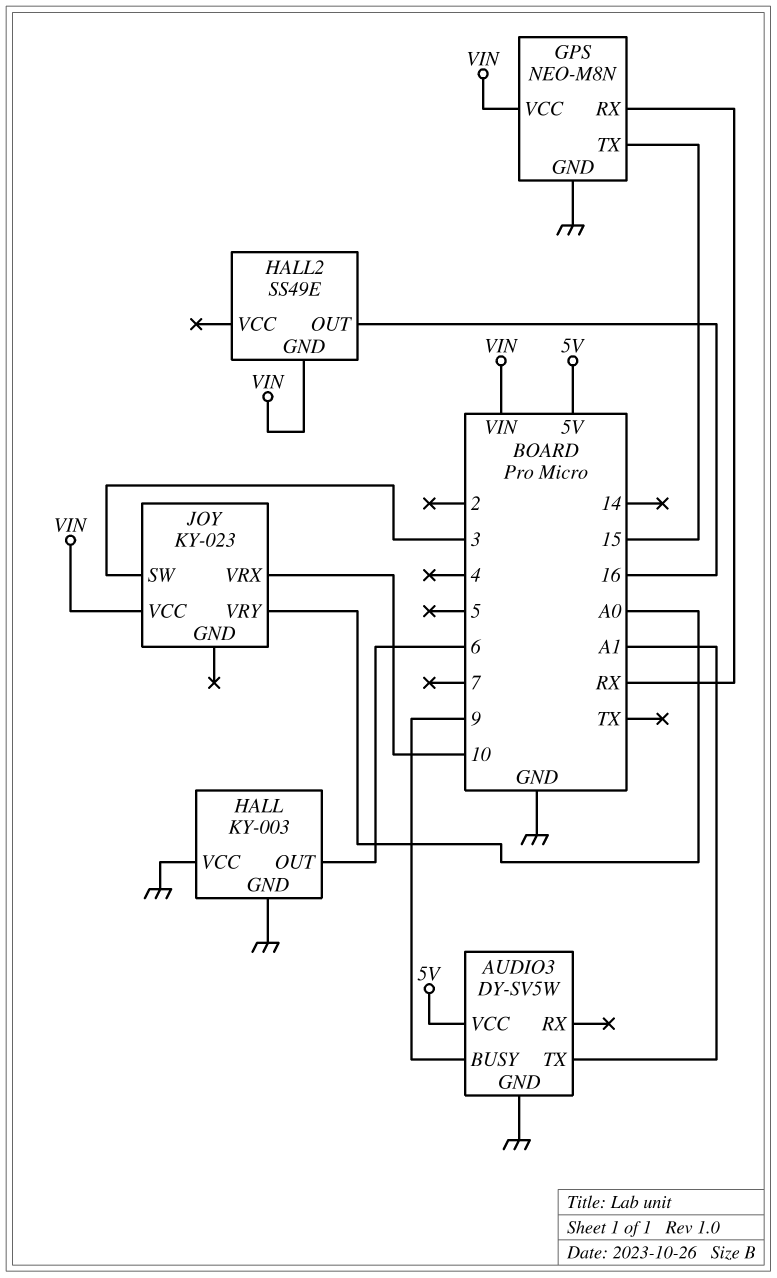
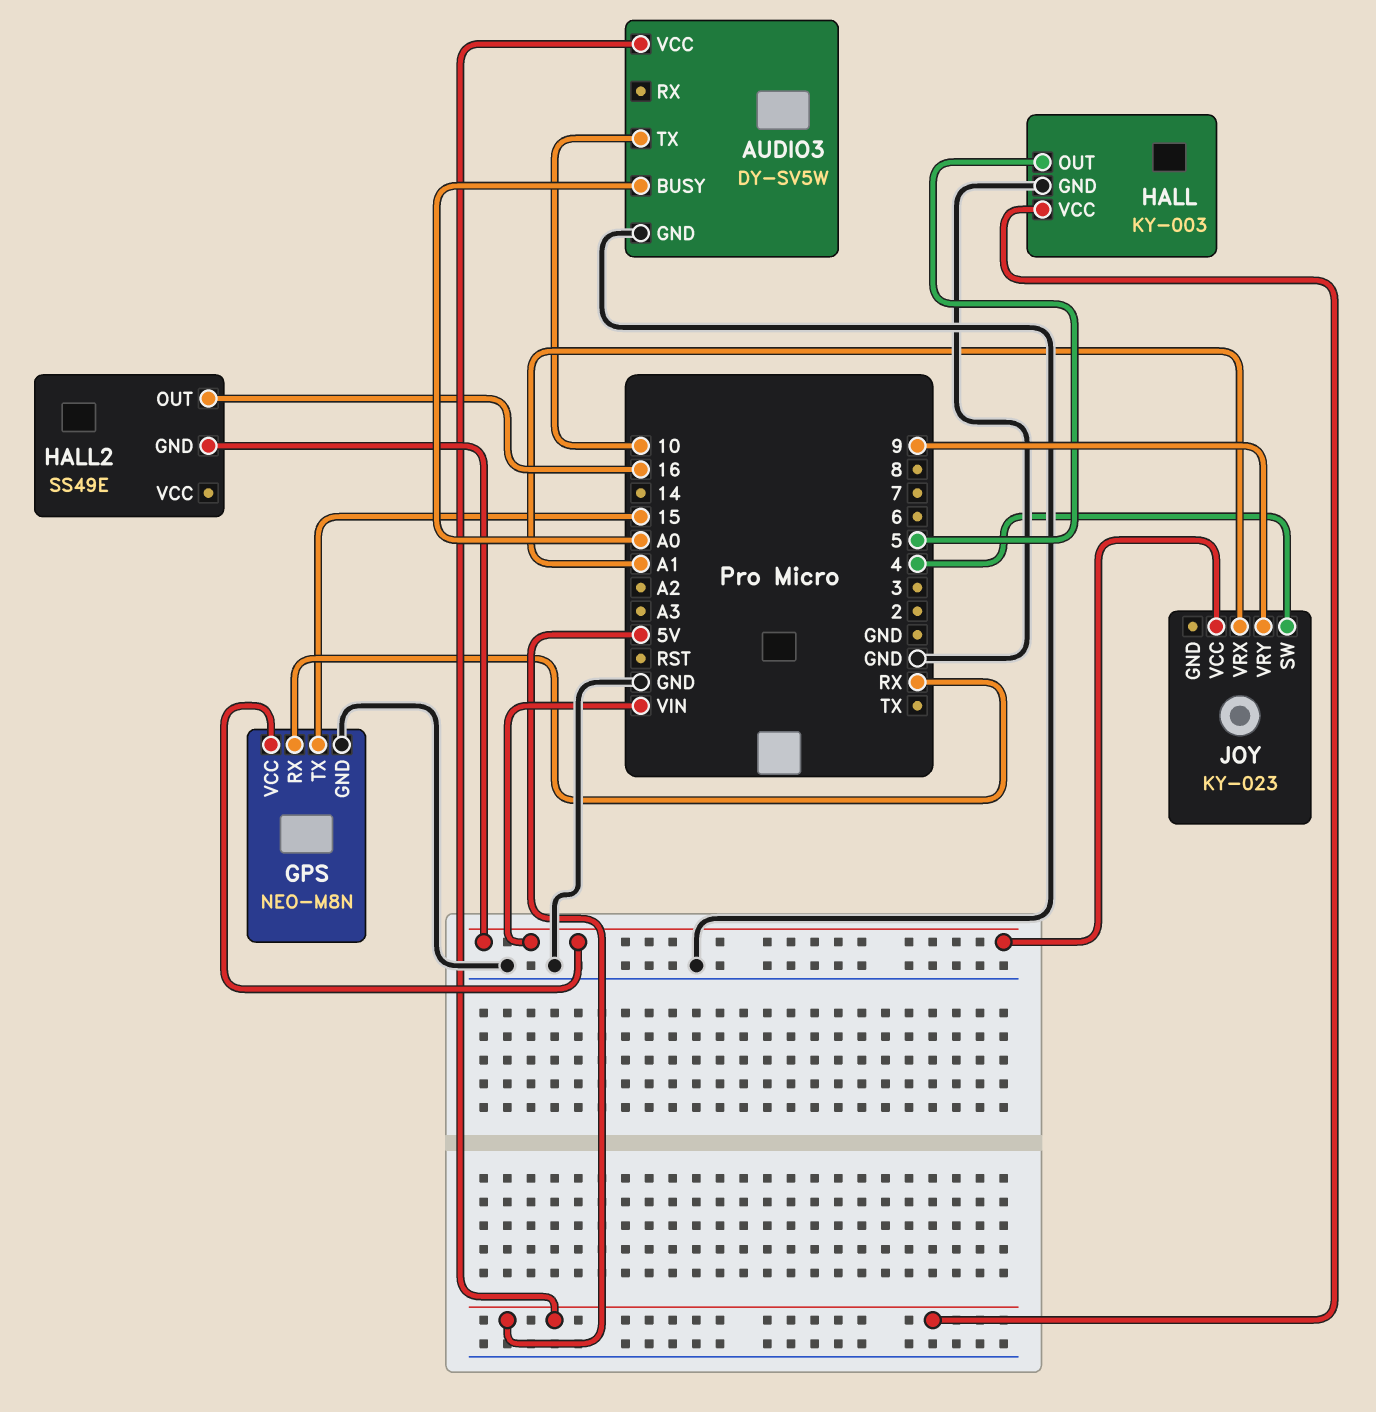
AUDIO3 pin BUSY: 9 -> A0
AUDIO3 pin TX: A1 -> 10
HALL pin OUT: 6 -> 5
HALL pin VCC: GND -> 5V
JOY pin SW: 3 -> 4
JOY pin VRX: 10 -> A1
JOY pin VRY: A0 -> 9

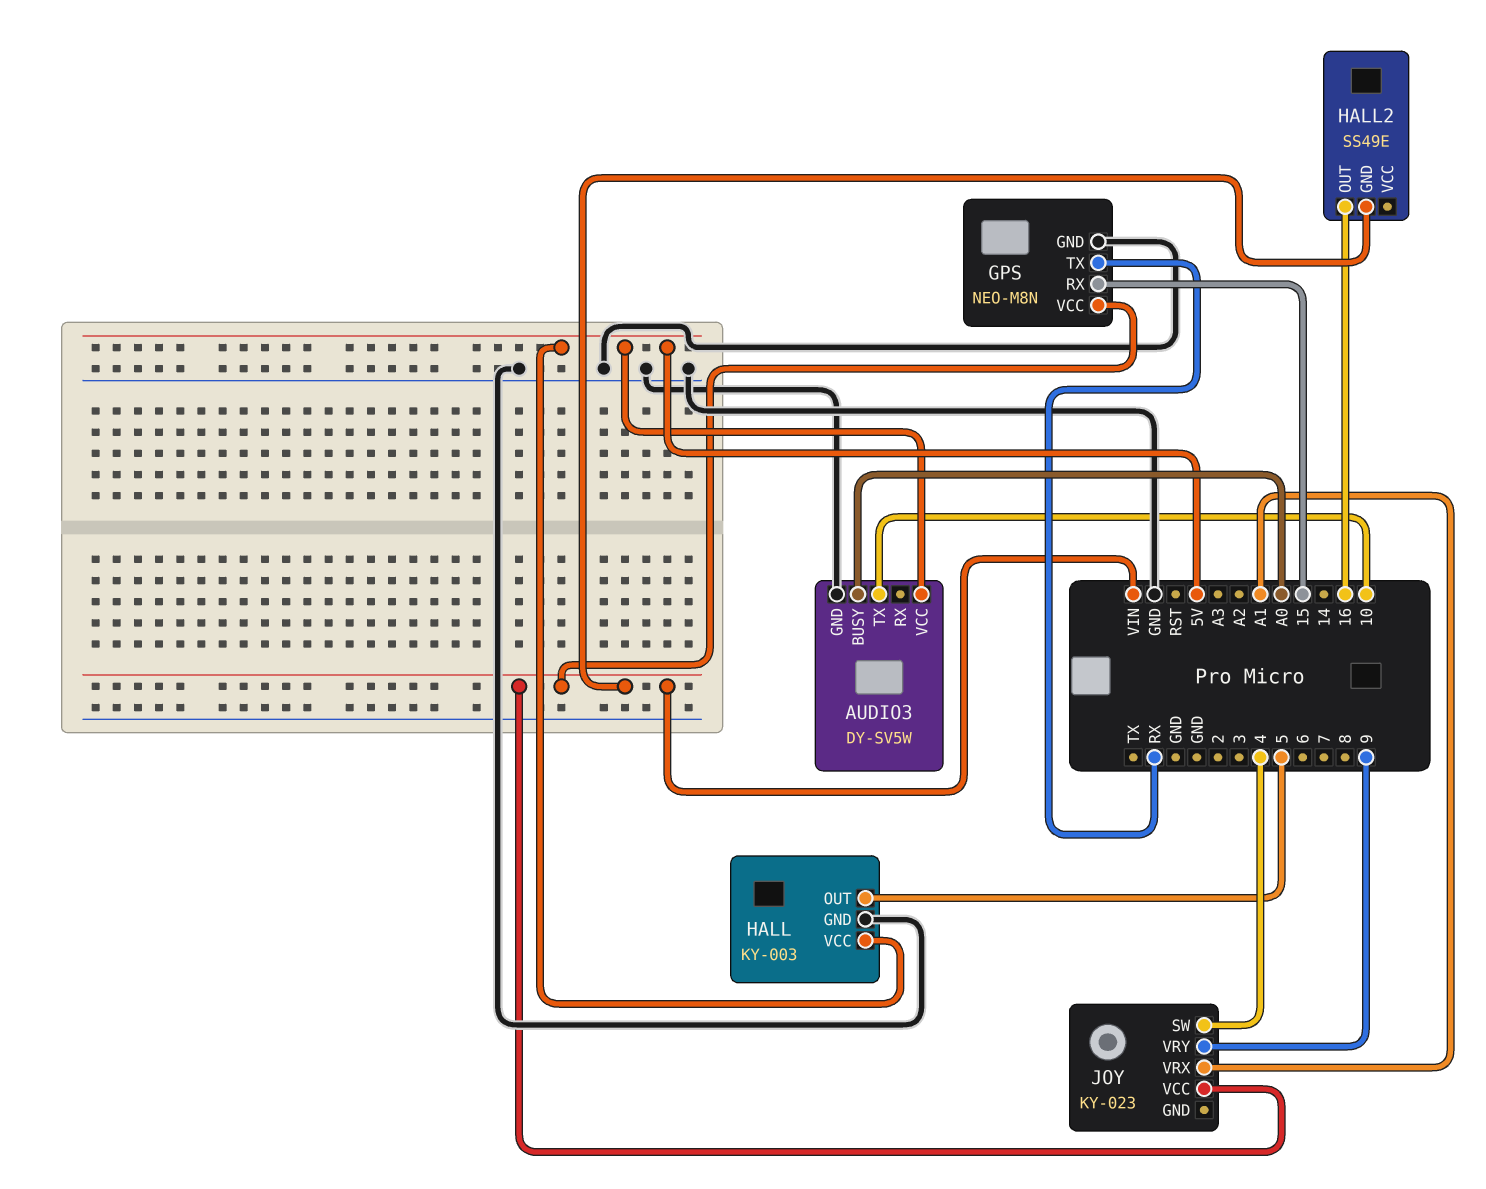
GPS pin RX: RX -> 15
GPS pin TX: 15 -> RX

